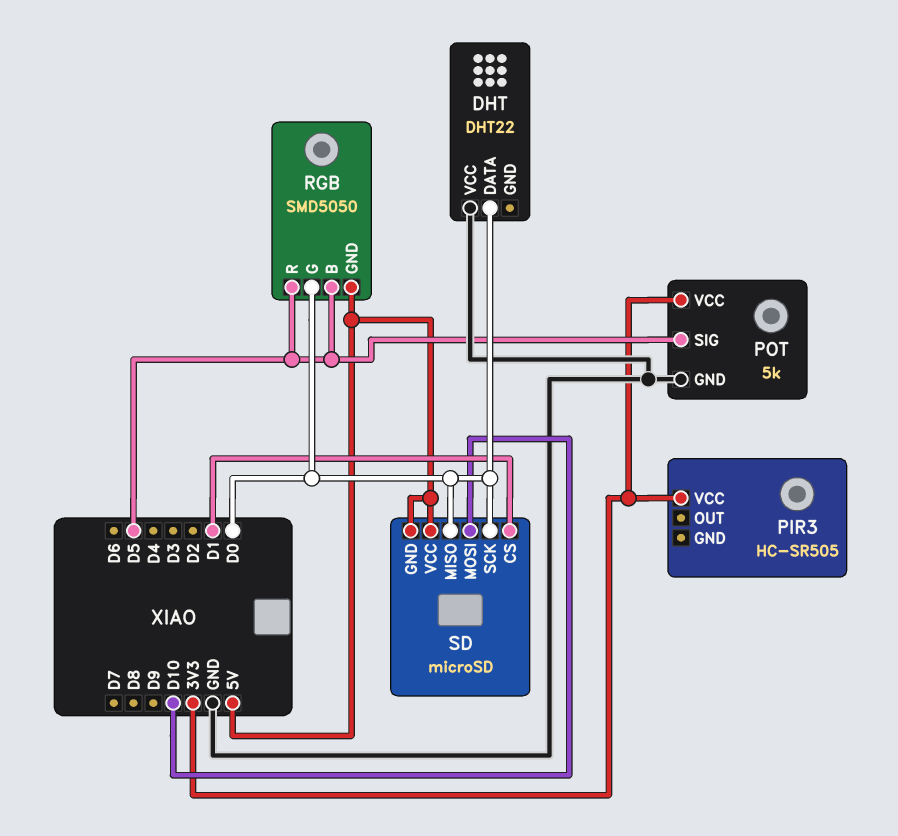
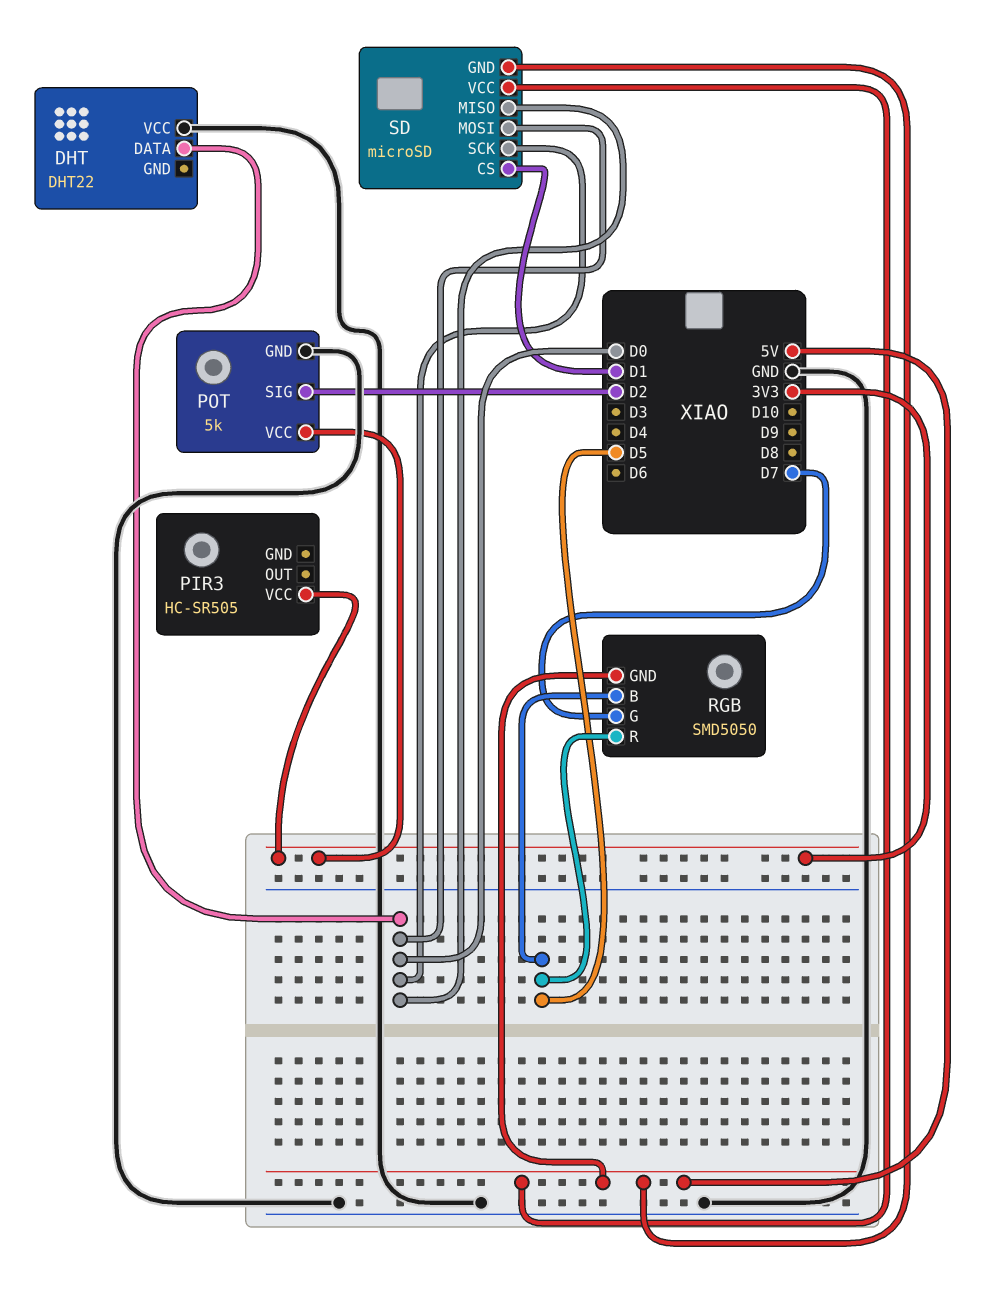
POT pin SIG: D5 -> D2
RGB pin G: D0 -> D7
SD pin MOSI: D10 -> D0

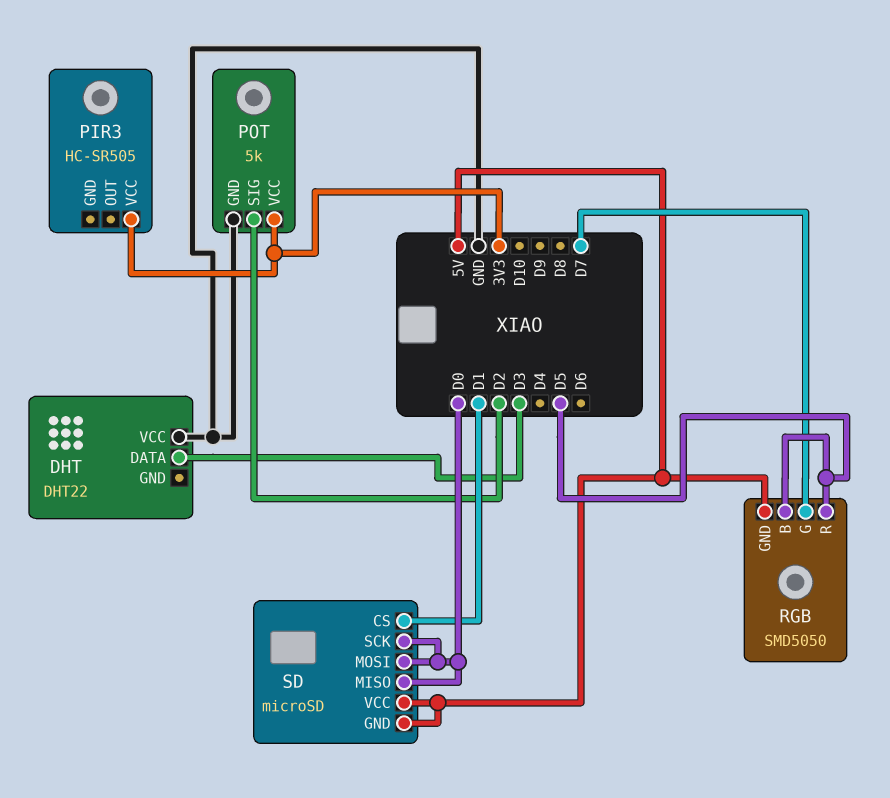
DHT pin DATA: D0 -> D3

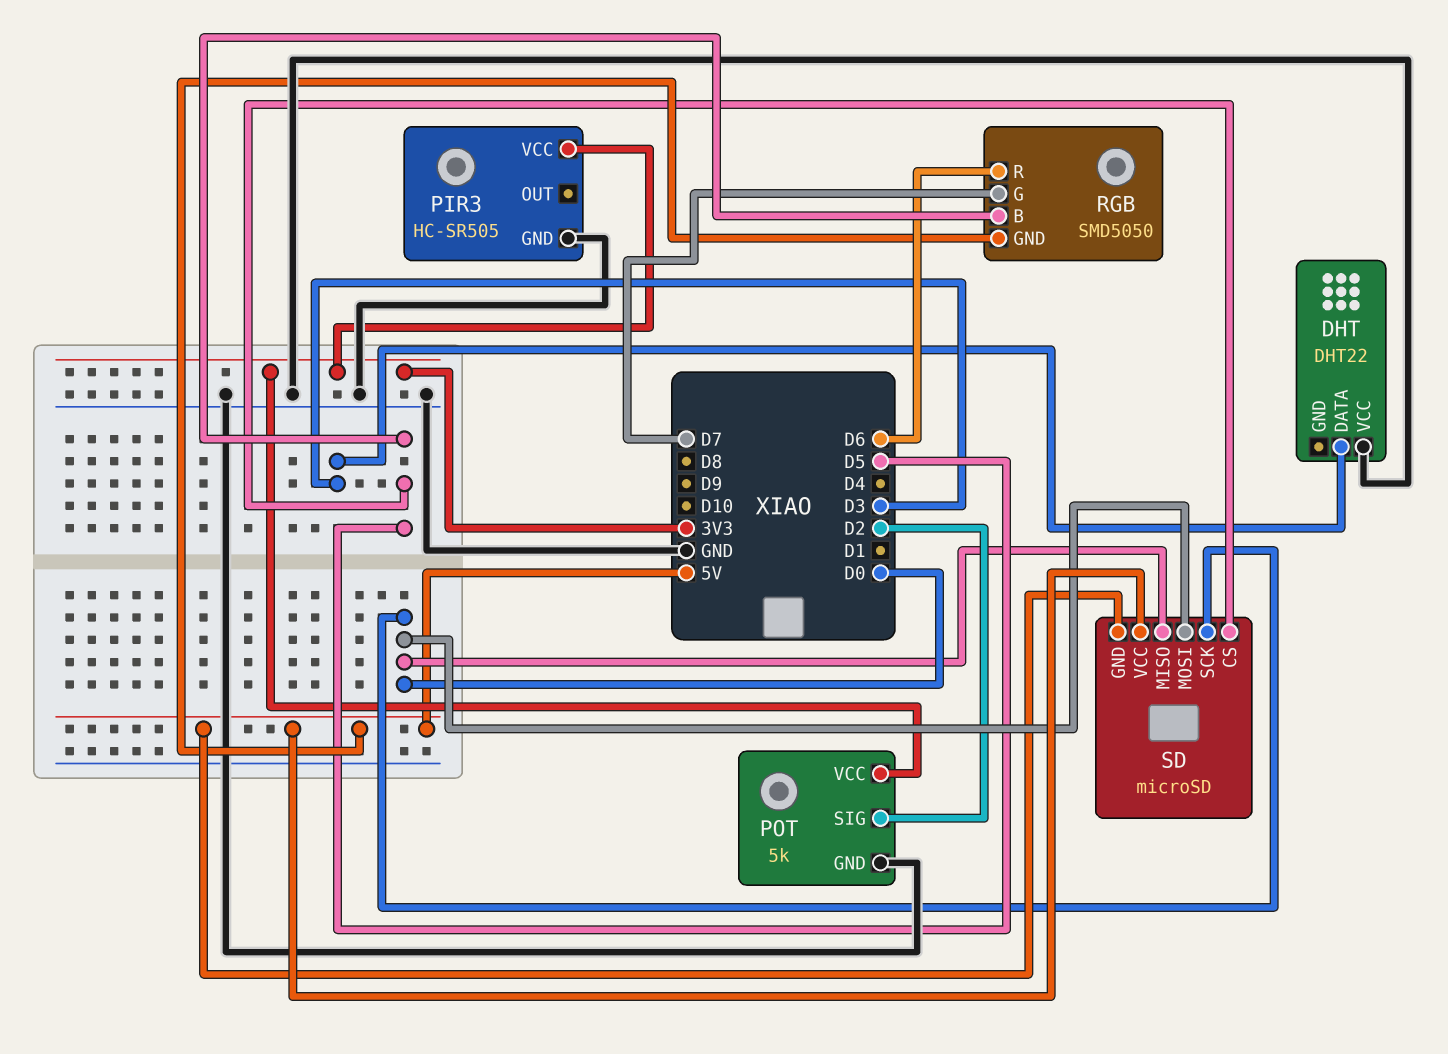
PIR3 pin GND: none -> GND
RGB pin R: D5 -> D6
SD pin CS: D1 -> D5

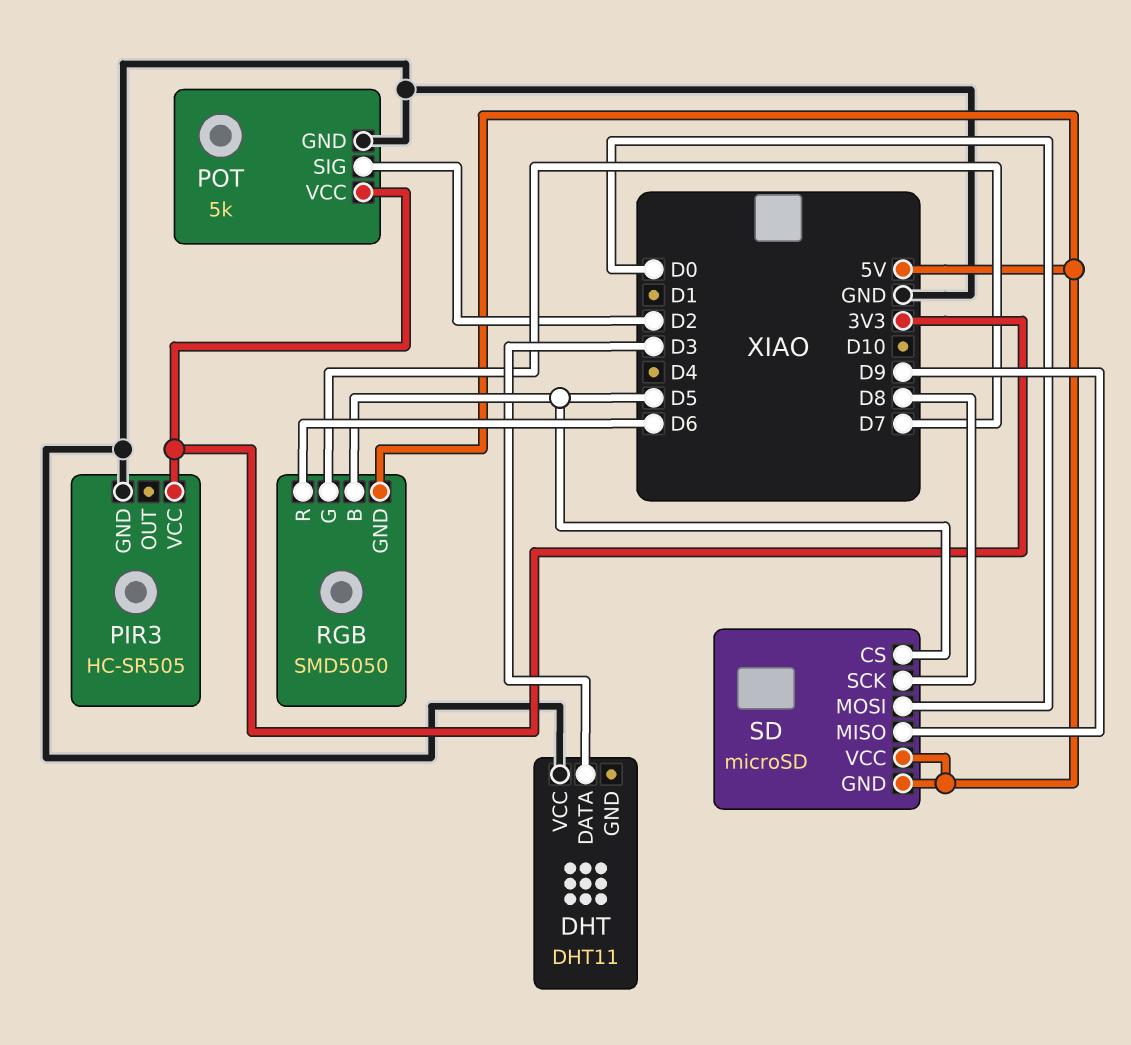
DHT: DHT22 -> DHT11
SD pin MISO: D0 -> D9
SD pin SCK: D0 -> D8

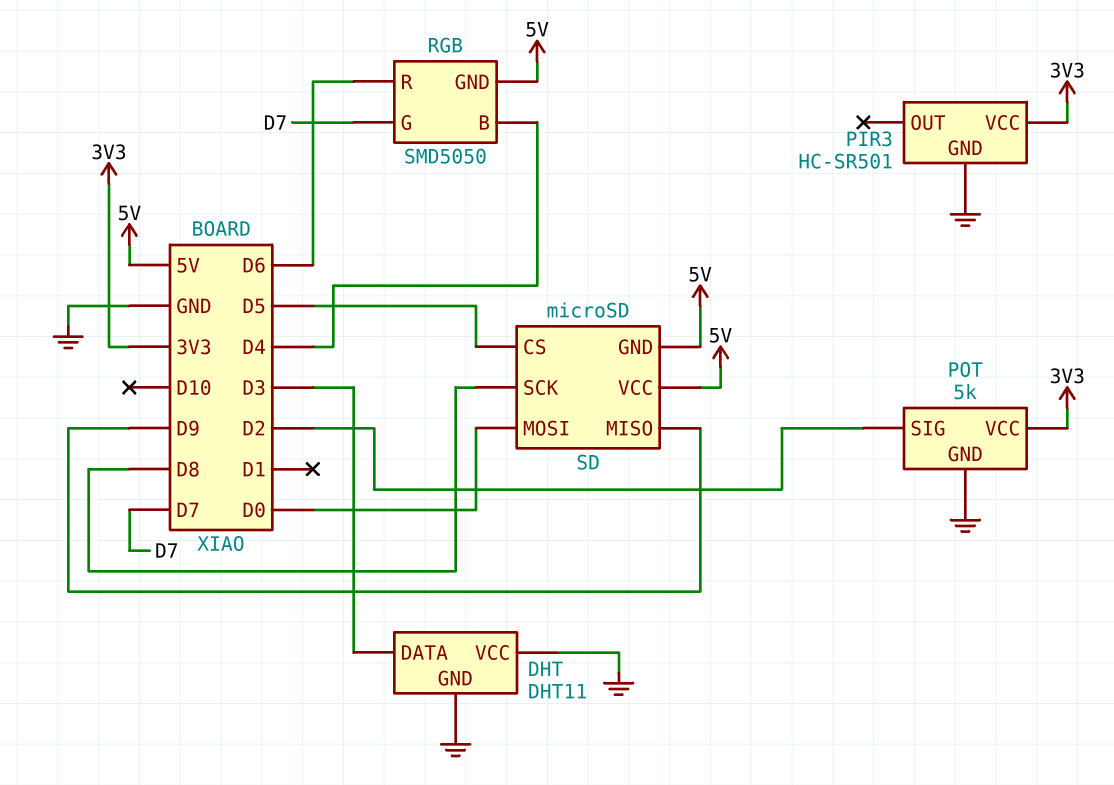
DHT pin GND: none -> GND
PIR3: HC-SR505 -> HC-SR501
RGB pin B: D5 -> D4

